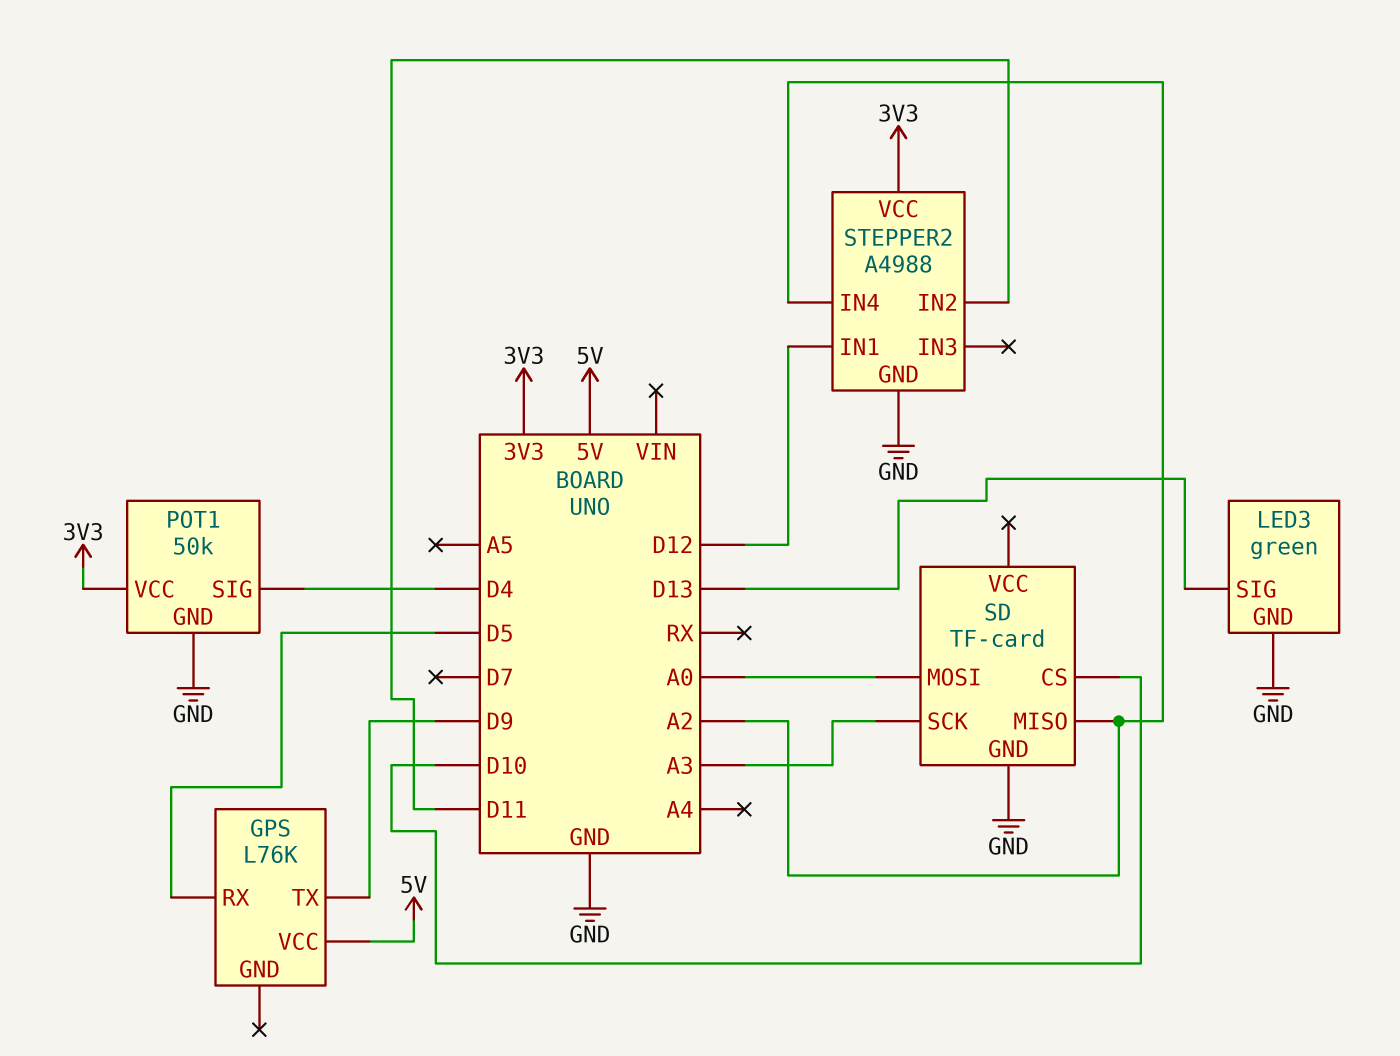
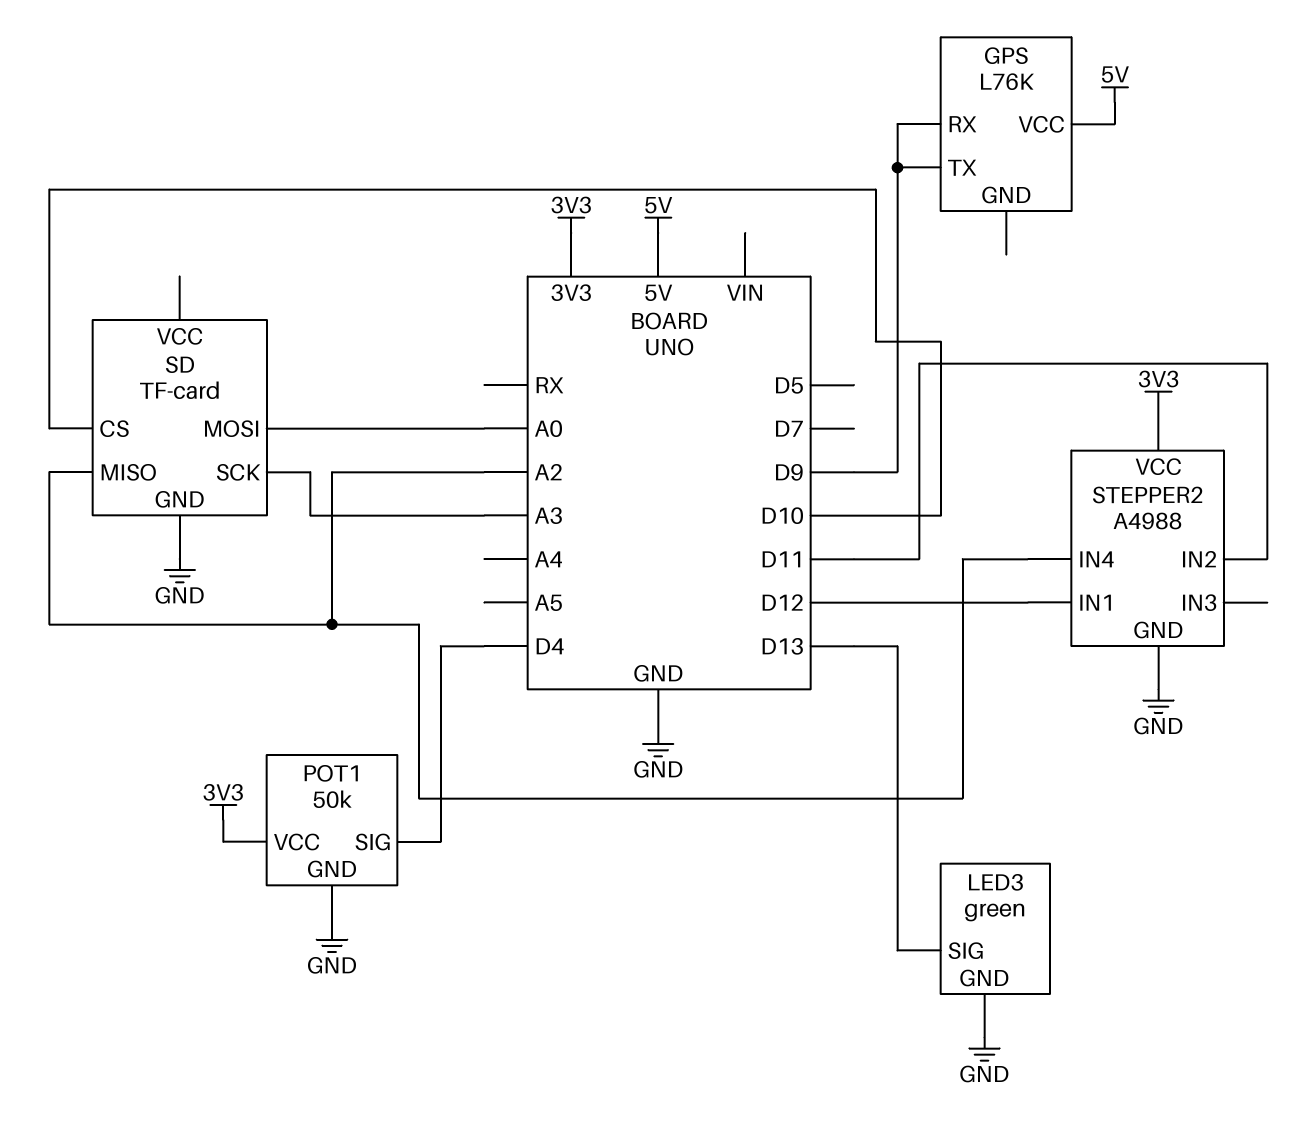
GPS pin RX: D5 -> D9

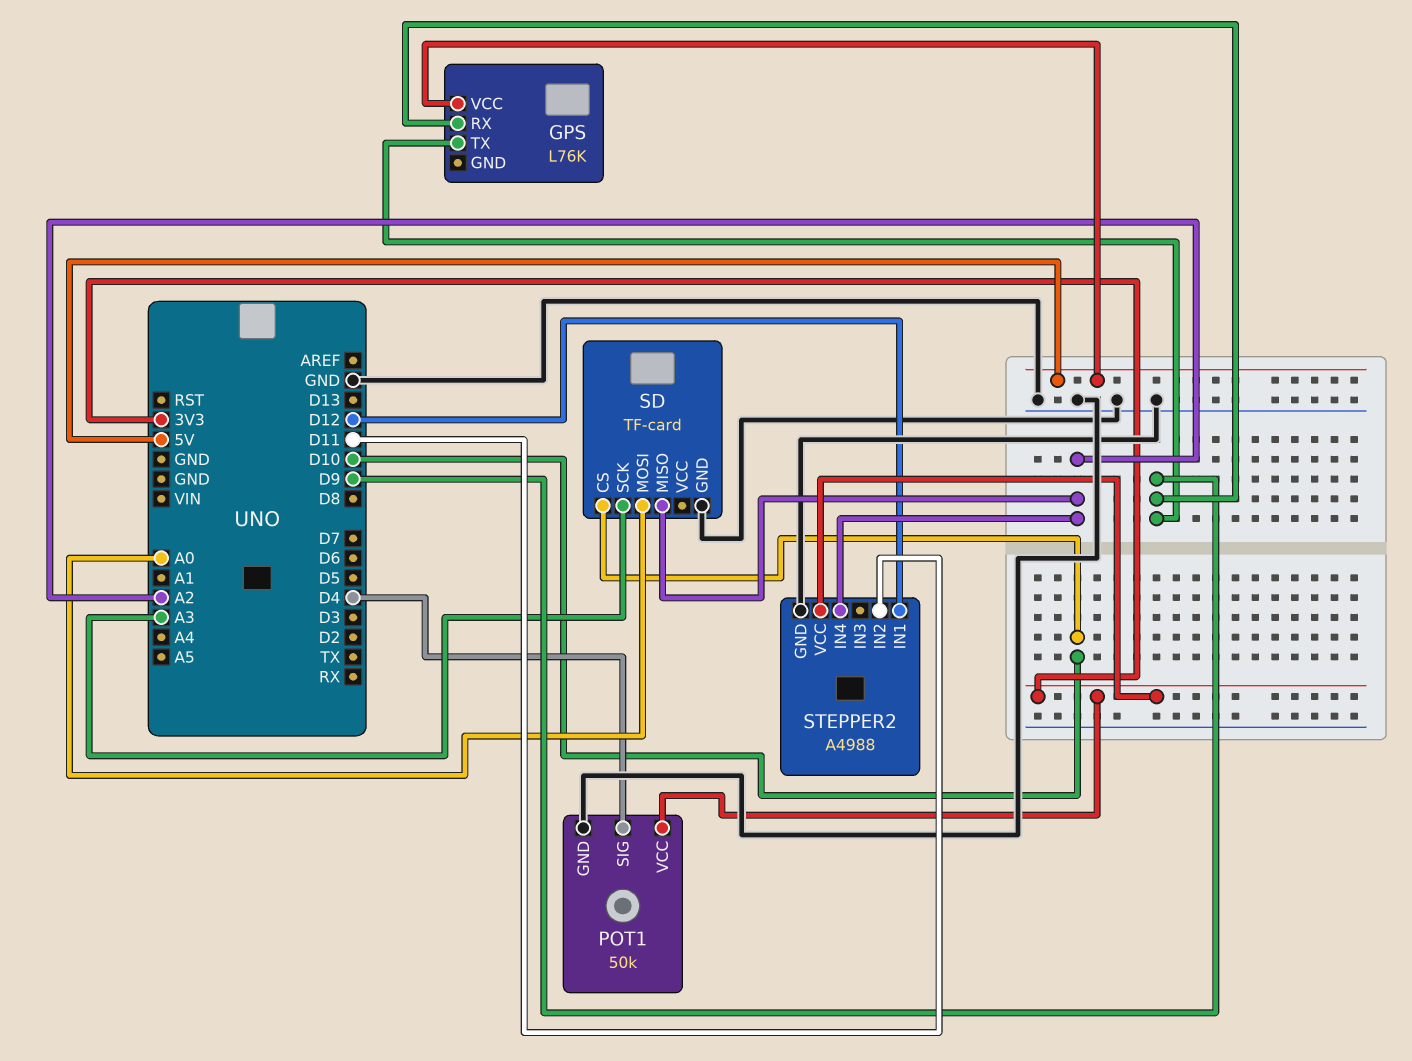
LED3: green -> none
LED3 pin GND: GND -> none
LED3 pin SIG: D13 -> none

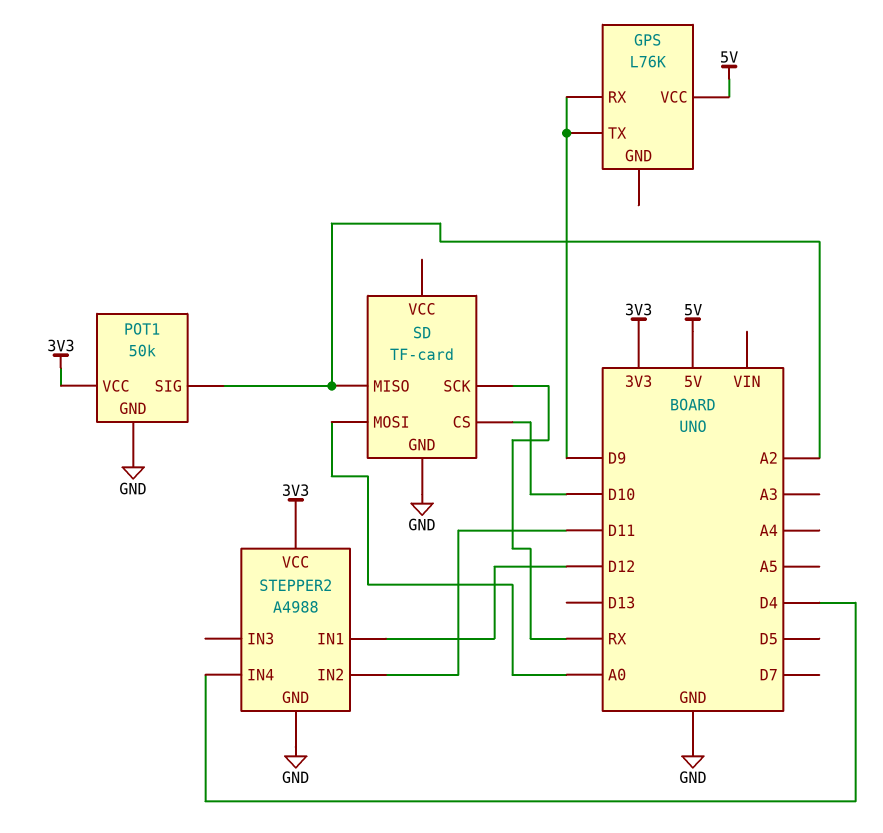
POT1 pin SIG: D4 -> A2
SD pin SCK: A3 -> RX
STEPPER2 pin IN4: A2 -> D4

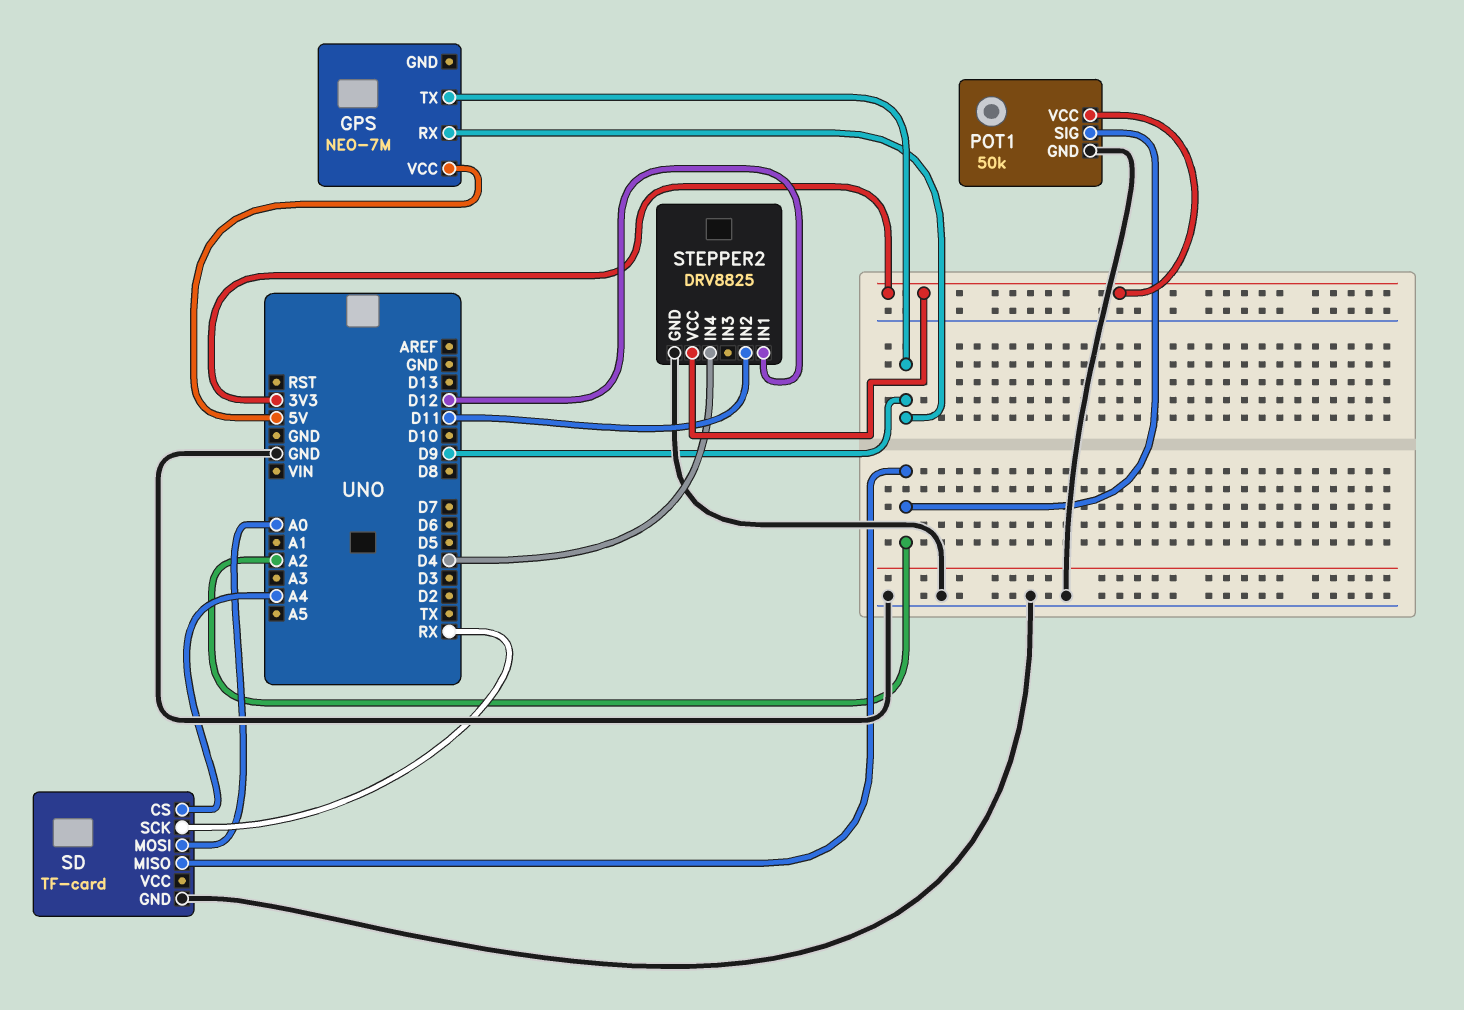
GPS: L76K -> NEO-7M
SD pin CS: D10 -> A4
STEPPER2: A4988 -> DRV8825

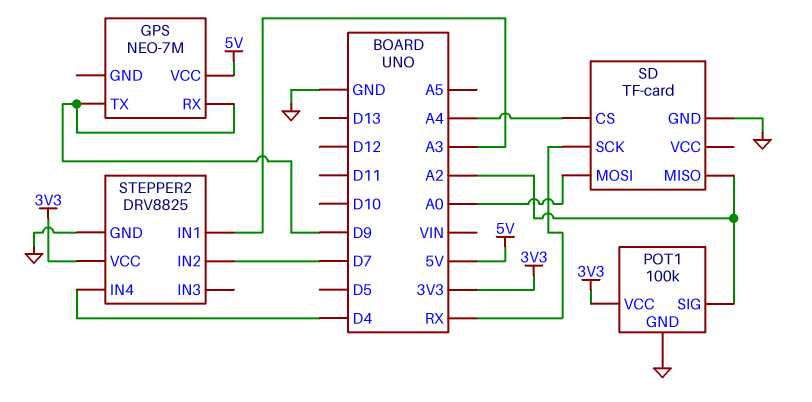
POT1: 50k -> 100k
STEPPER2 pin IN1: D12 -> A3
STEPPER2 pin IN2: D11 -> D7

